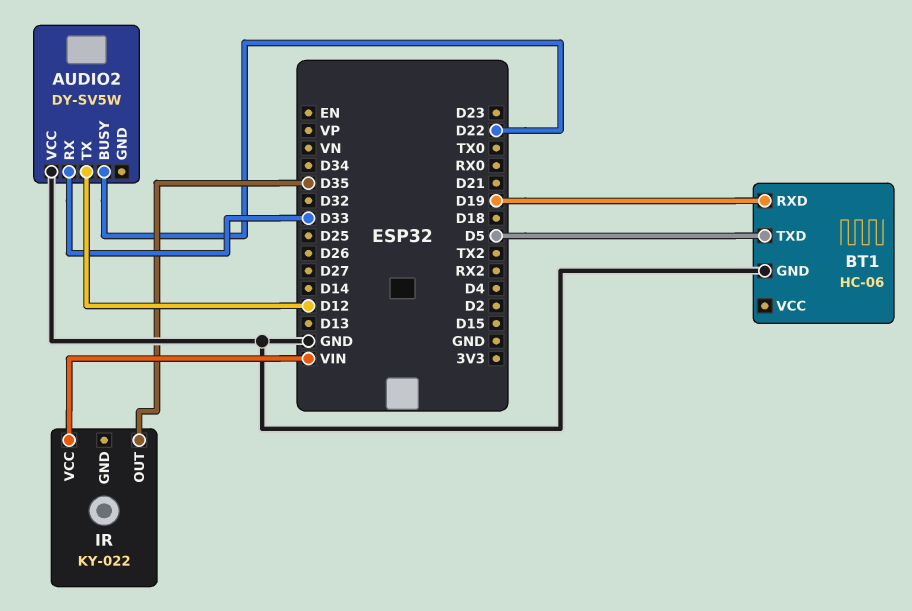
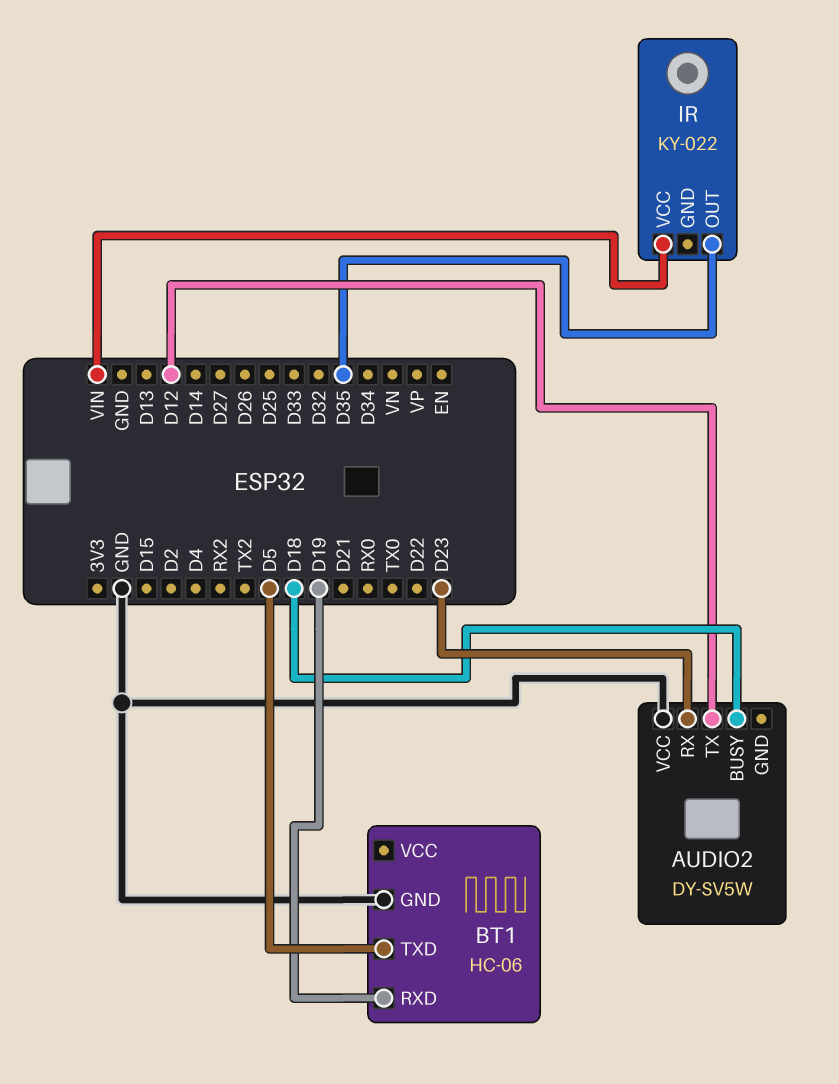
AUDIO2 pin BUSY: D22 -> D18
AUDIO2 pin RX: D33 -> D23

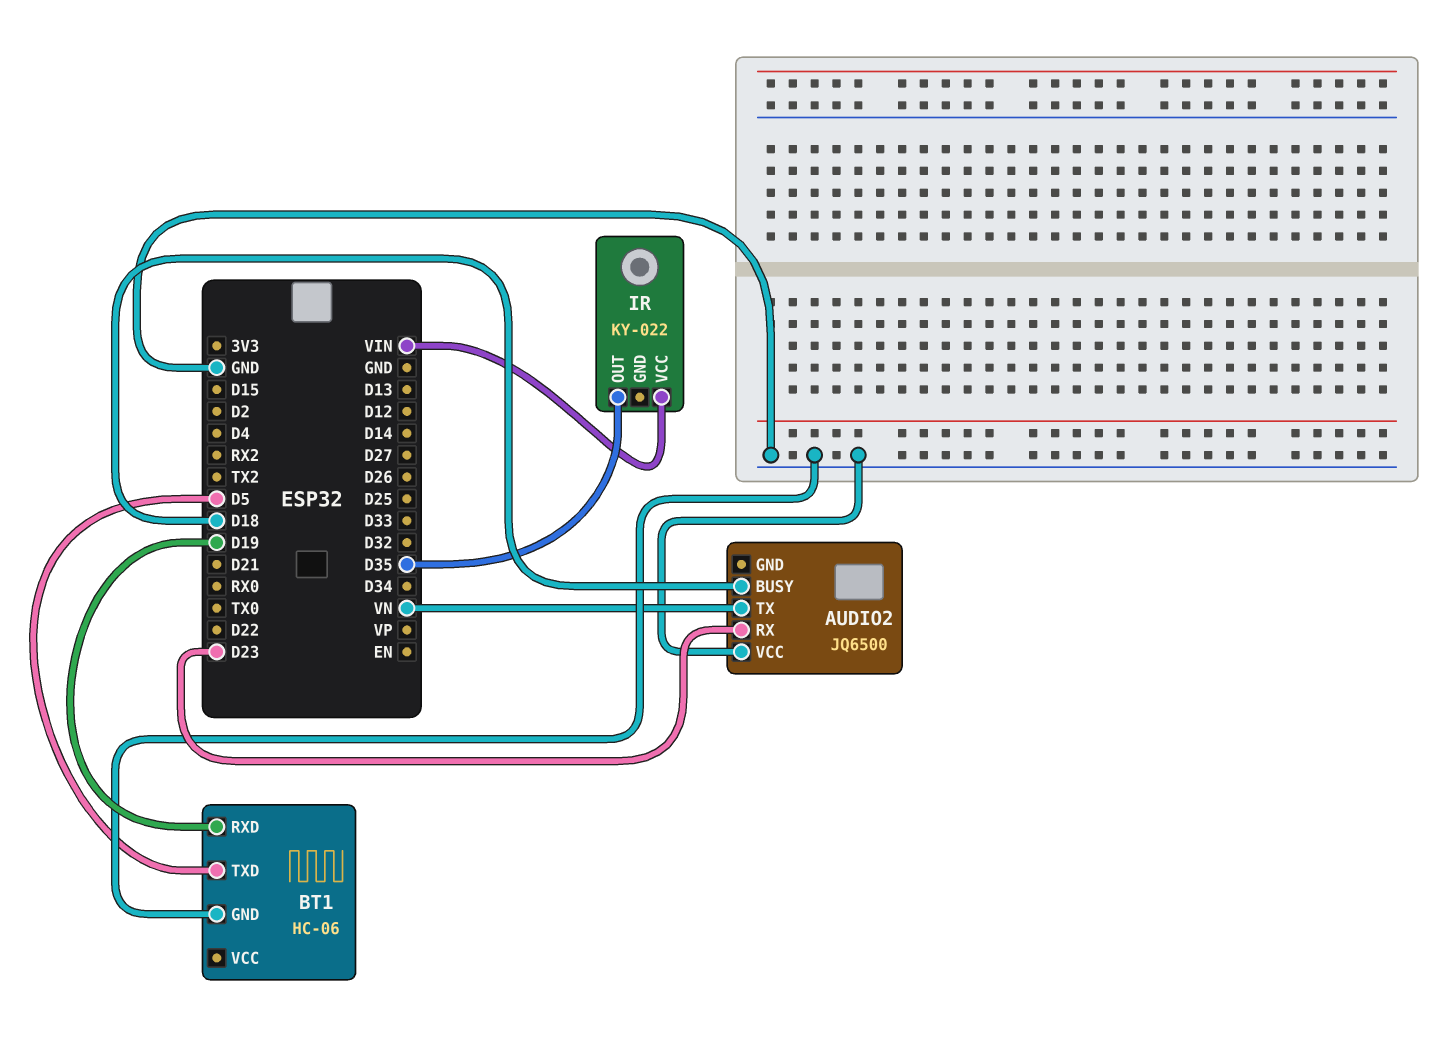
AUDIO2: DY-SV5W -> JQ6500
AUDIO2 pin TX: D12 -> VN

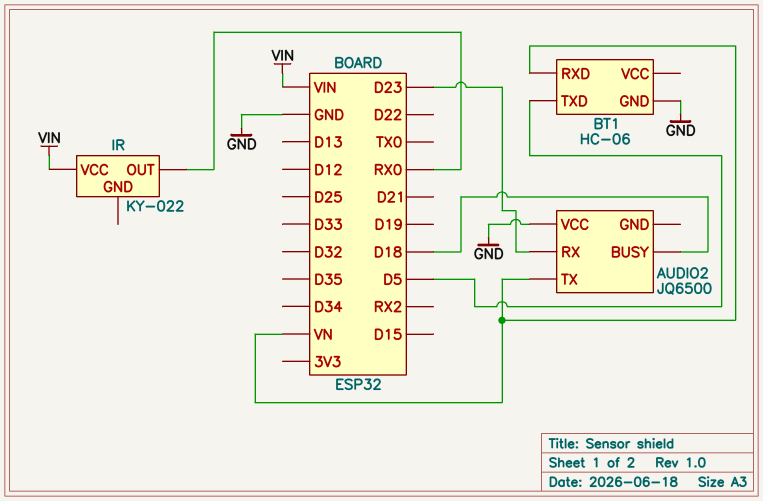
BT1 pin RXD: D19 -> VN
IR pin OUT: D35 -> RX0

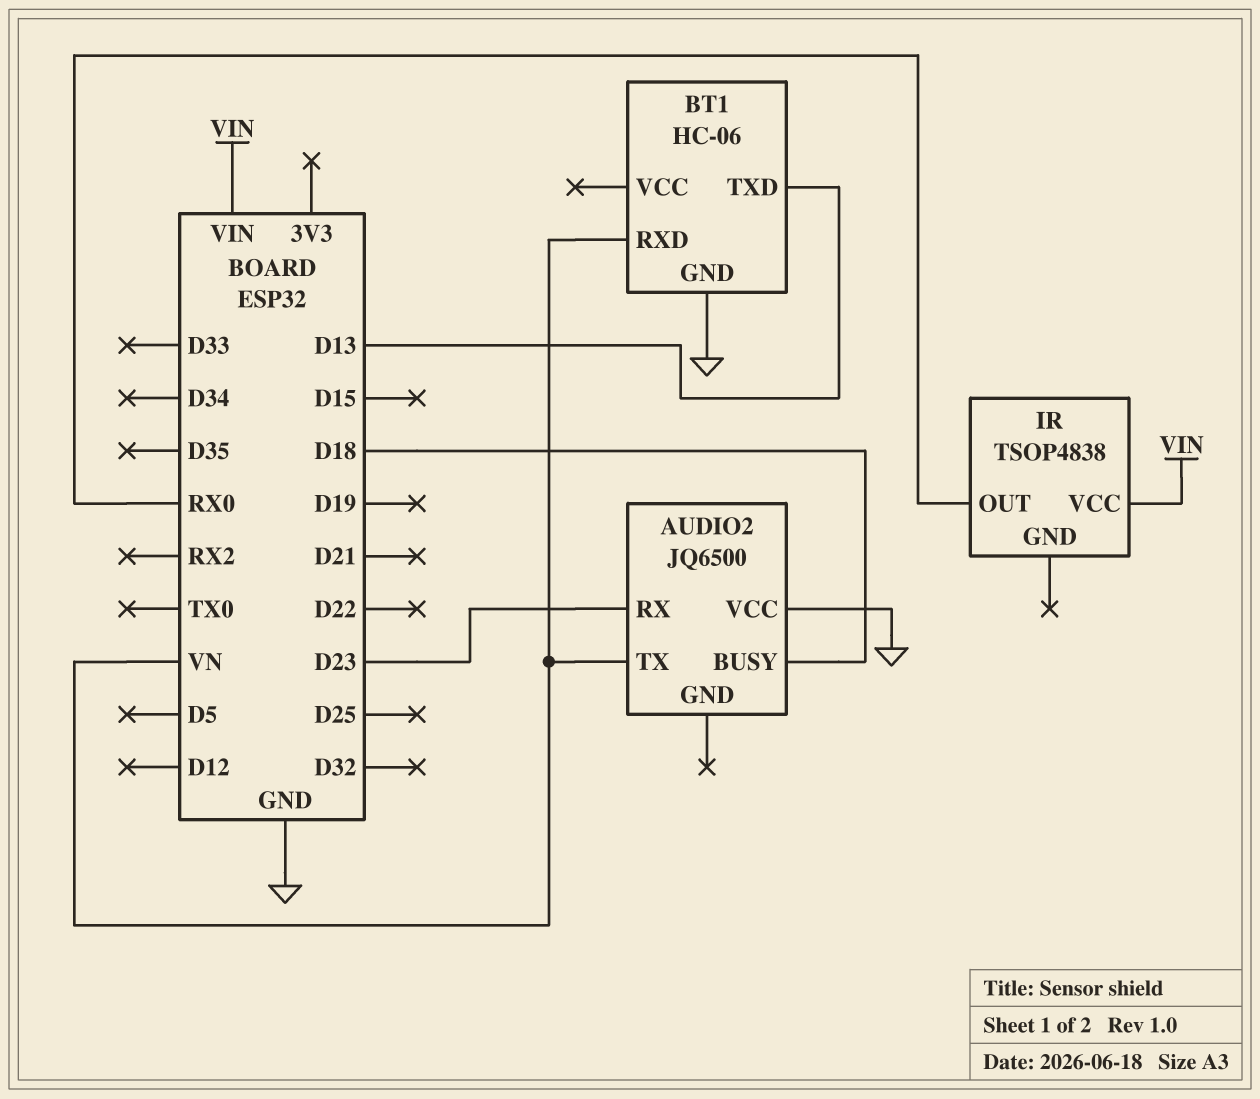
BT1 pin TXD: D5 -> D13
IR: KY-022 -> TSOP4838

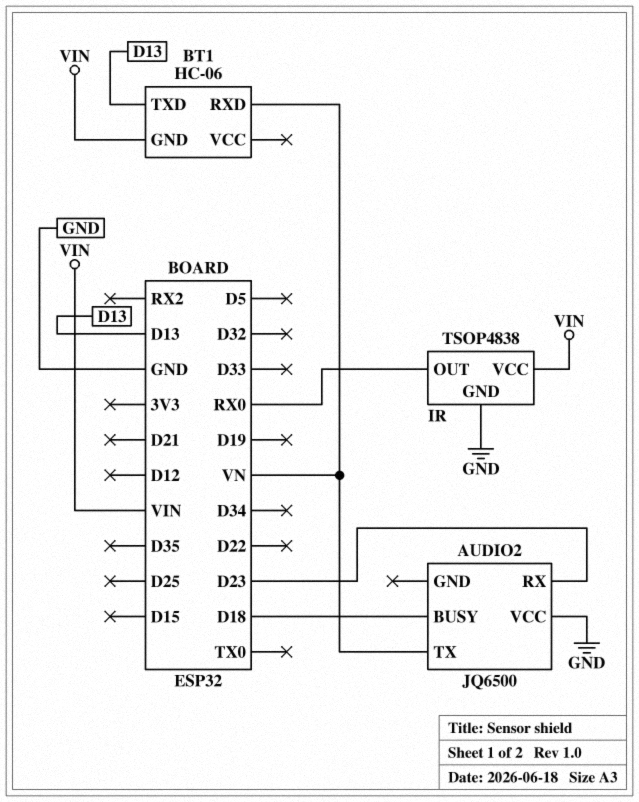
BT1 pin GND: GND -> VIN
IR pin GND: none -> GND

